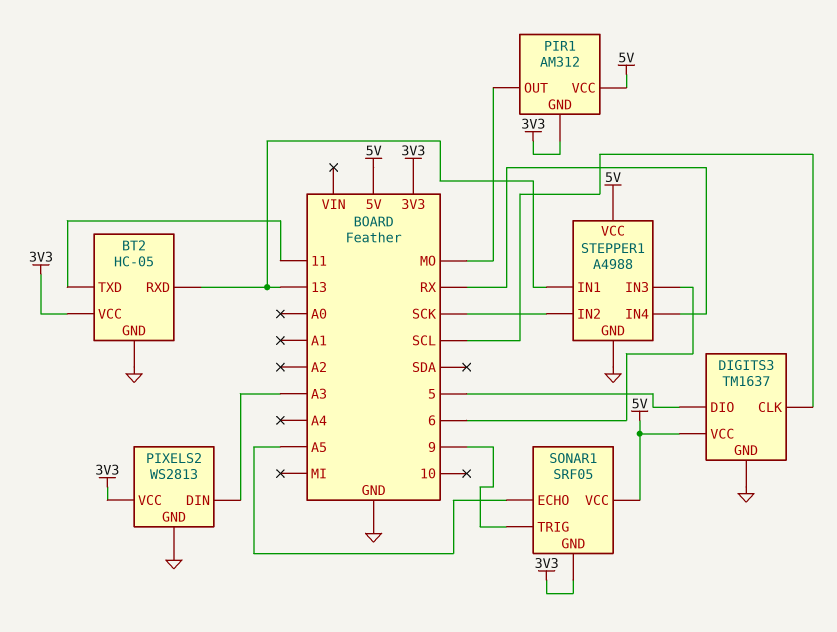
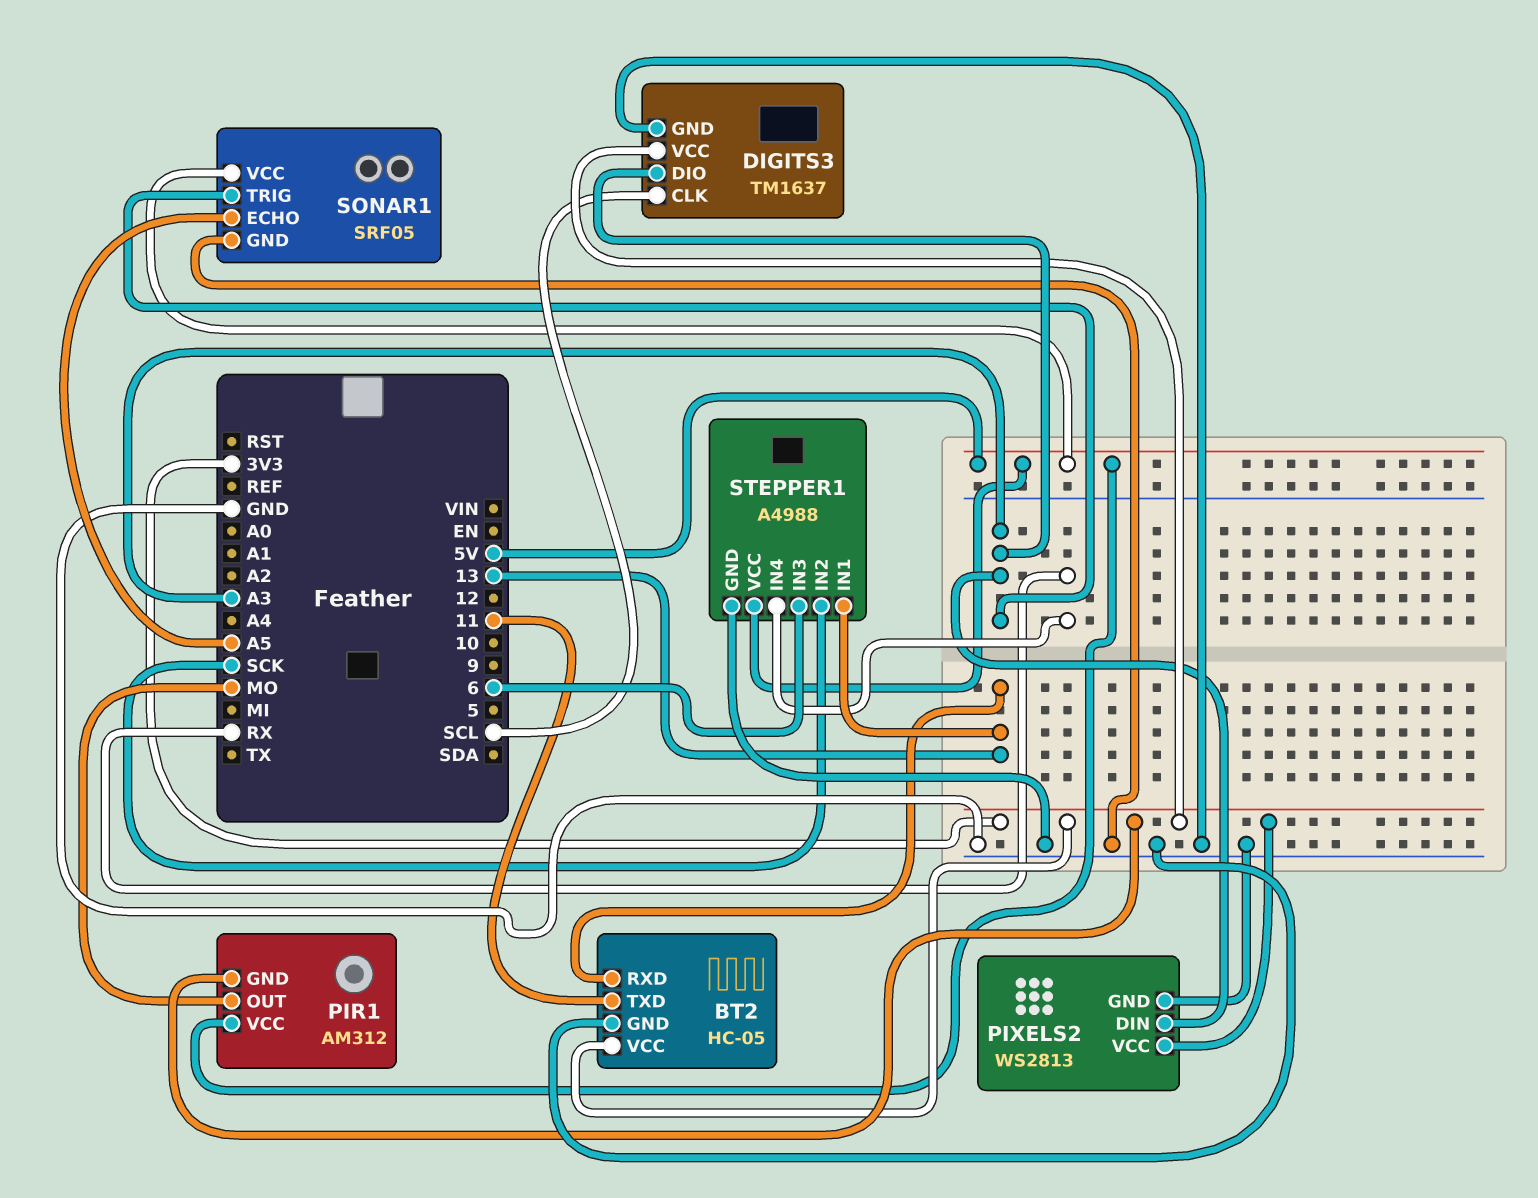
DIGITS3 pin DIO: 5 -> A3
DIGITS3 pin VCC: 5V -> 3V3
SONAR1 pin GND: 3V3 -> GND
SONAR1 pin TRIG: 9 -> A3

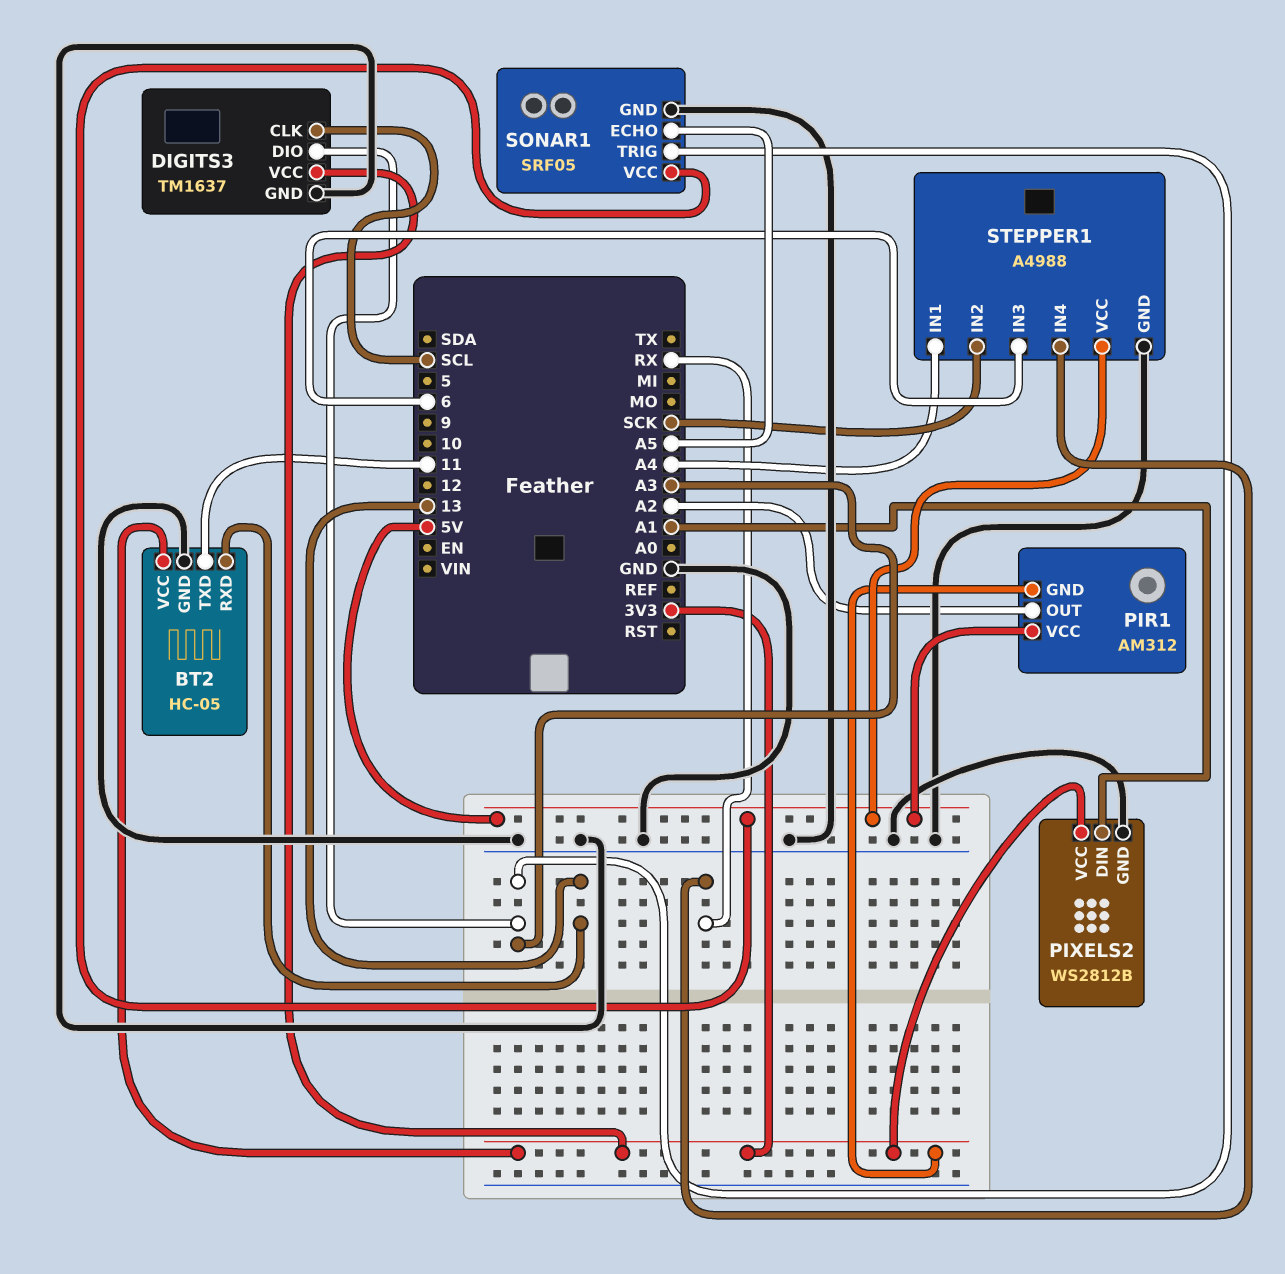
PIR1 pin OUT: MO -> A2
PIXELS2: WS2813 -> WS2812B
PIXELS2 pin DIN: A3 -> A1
STEPPER1 pin IN1: 13 -> A4

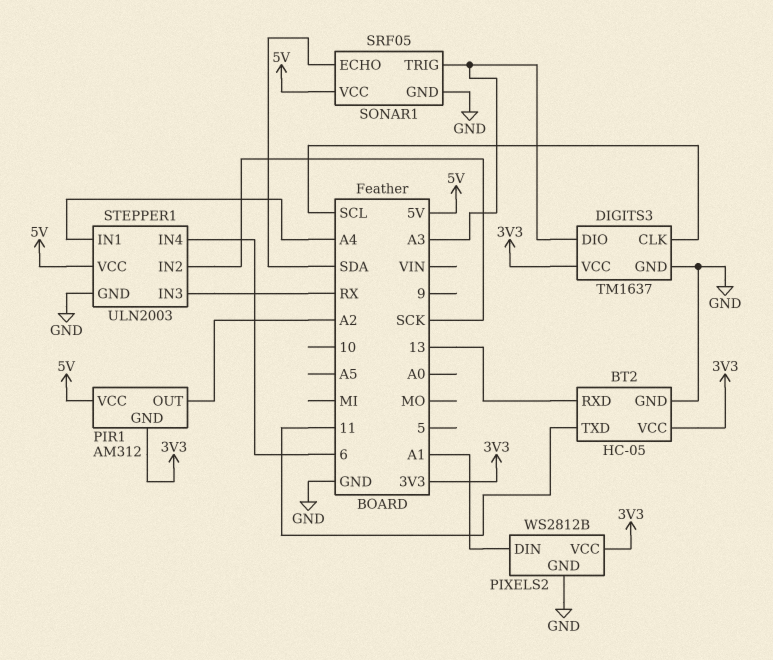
SONAR1 pin ECHO: A5 -> SDA
STEPPER1: A4988 -> ULN2003
STEPPER1 pin IN3: 6 -> RX
STEPPER1 pin IN4: RX -> 6

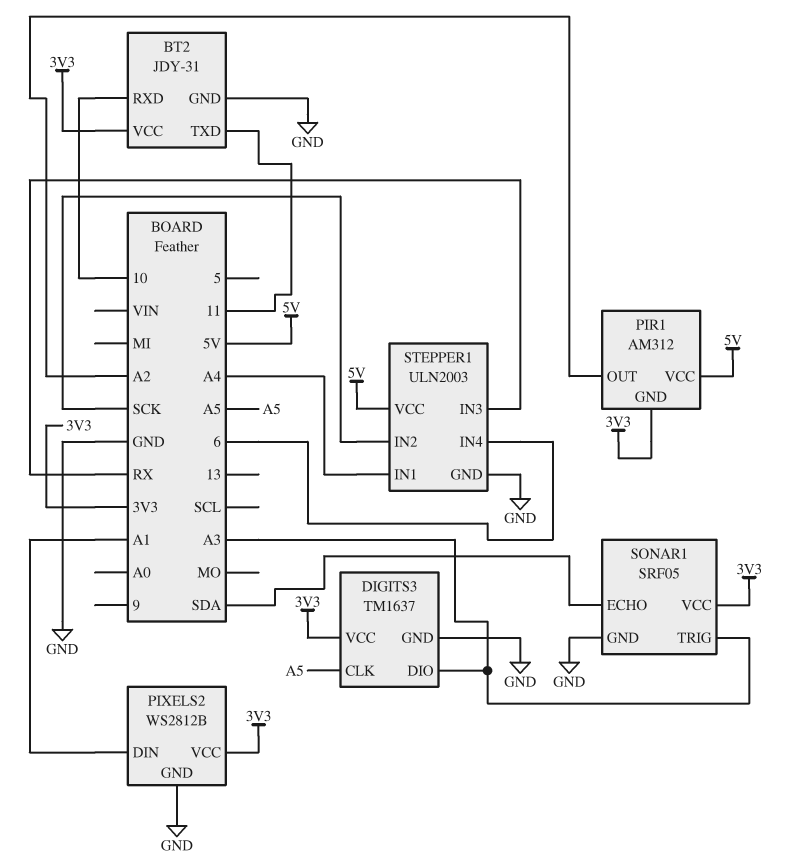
BT2: HC-05 -> JDY-31
BT2 pin RXD: 13 -> 10
DIGITS3 pin CLK: SCL -> A5
SONAR1 pin VCC: 5V -> 3V3

